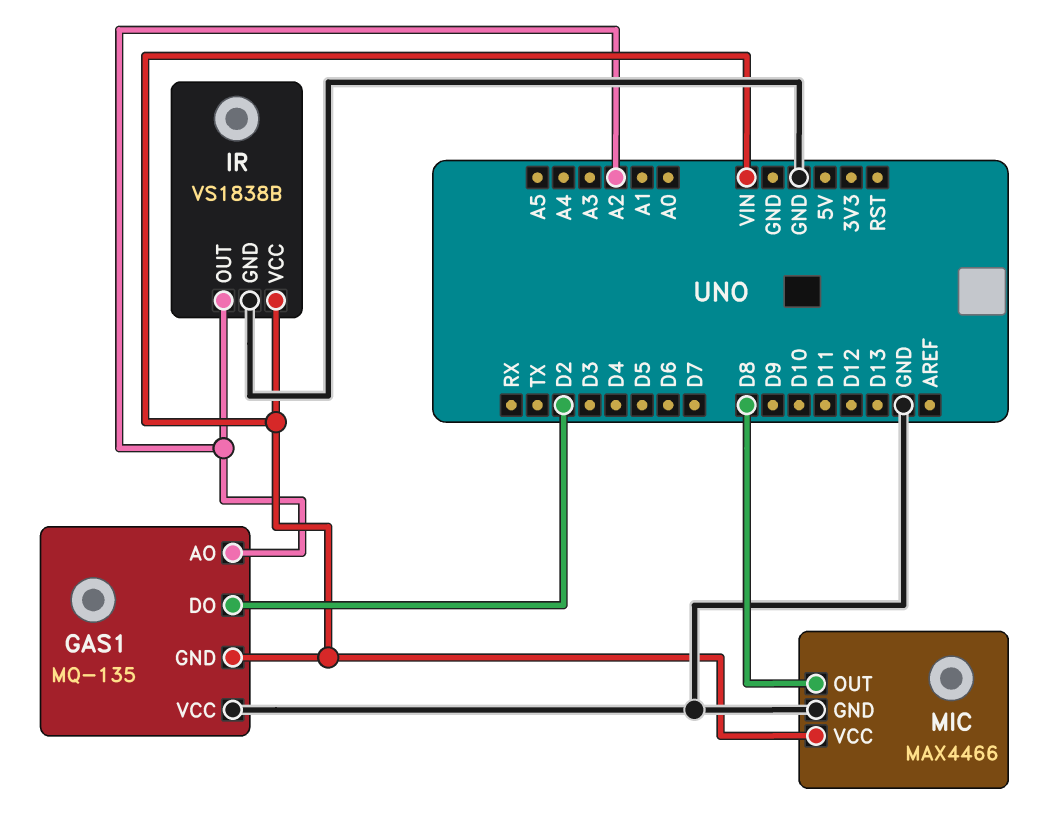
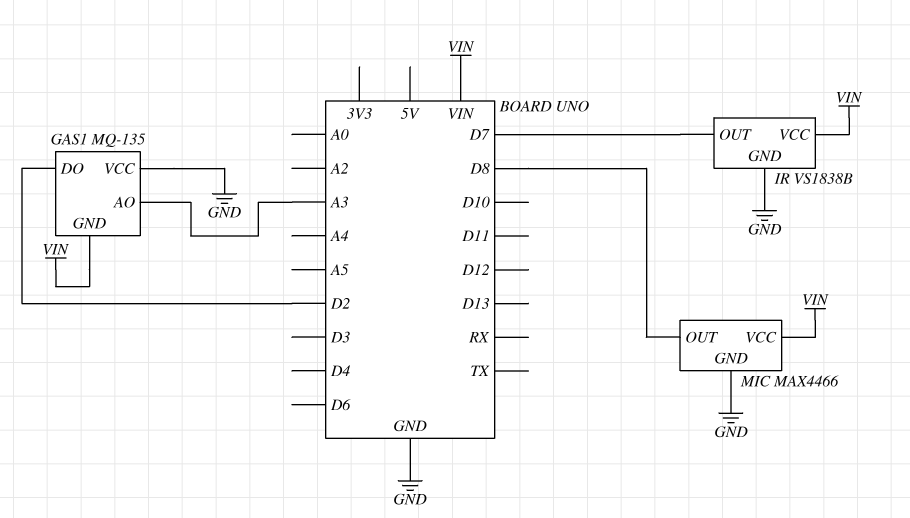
GAS1 pin AO: A2 -> A3
IR pin OUT: A2 -> D7

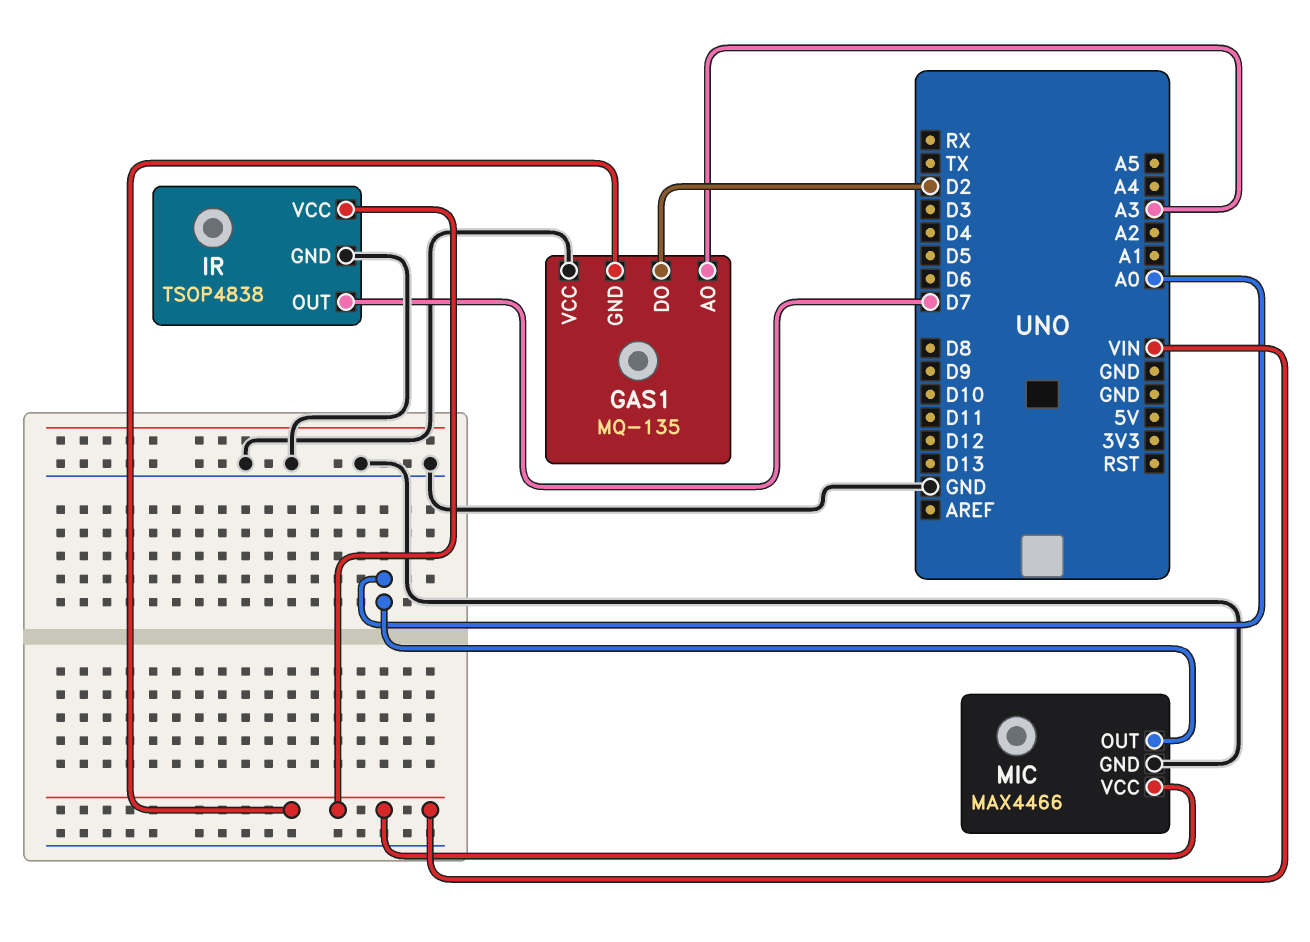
IR: VS1838B -> TSOP4838
MIC pin OUT: D8 -> A0

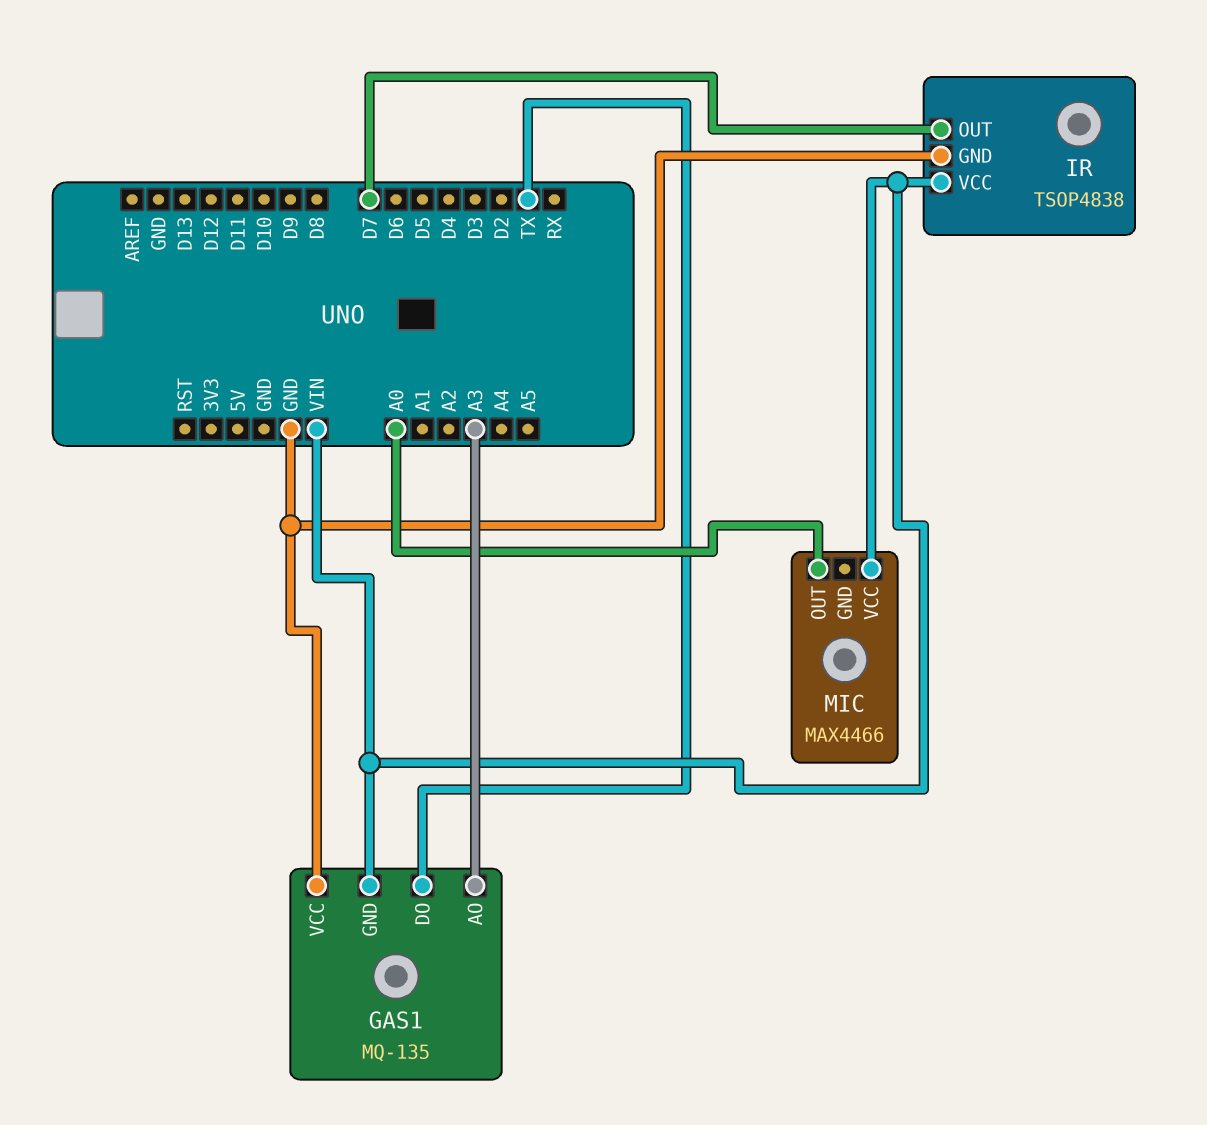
GAS1 pin DO: D2 -> TX
MIC pin GND: GND -> none

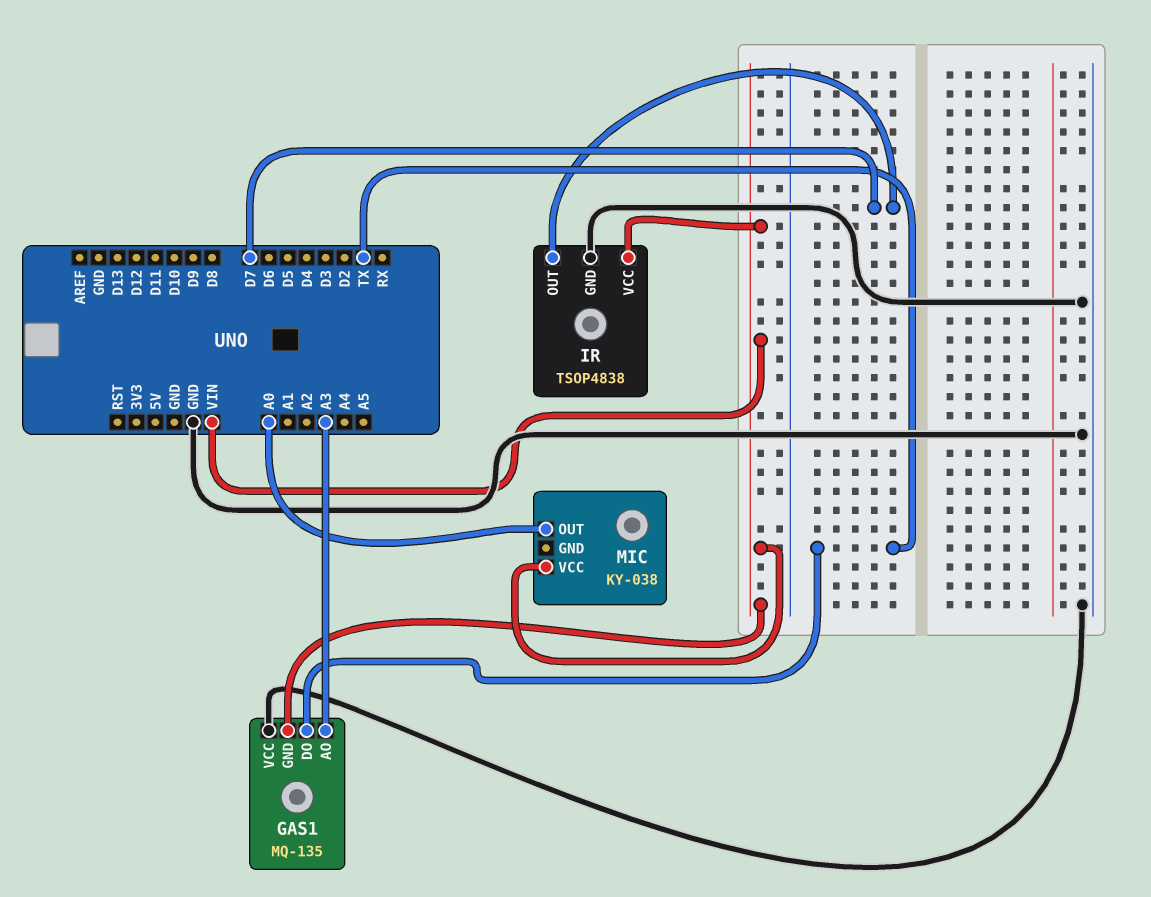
MIC: MAX4466 -> KY-038

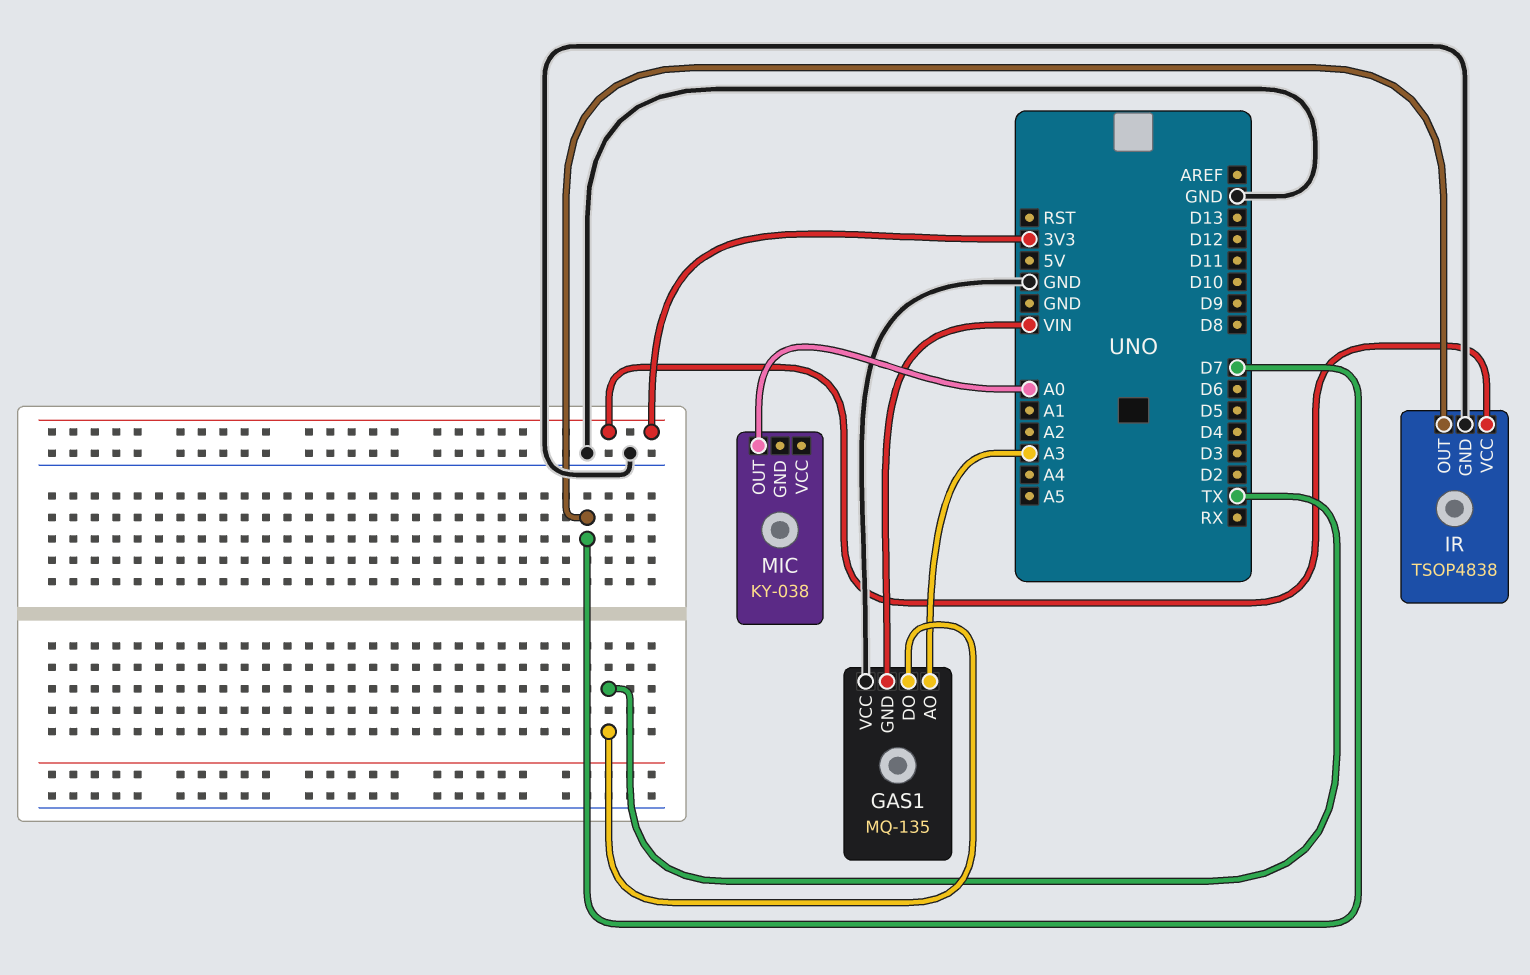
IR pin VCC: VIN -> 3V3
MIC pin VCC: VIN -> none

